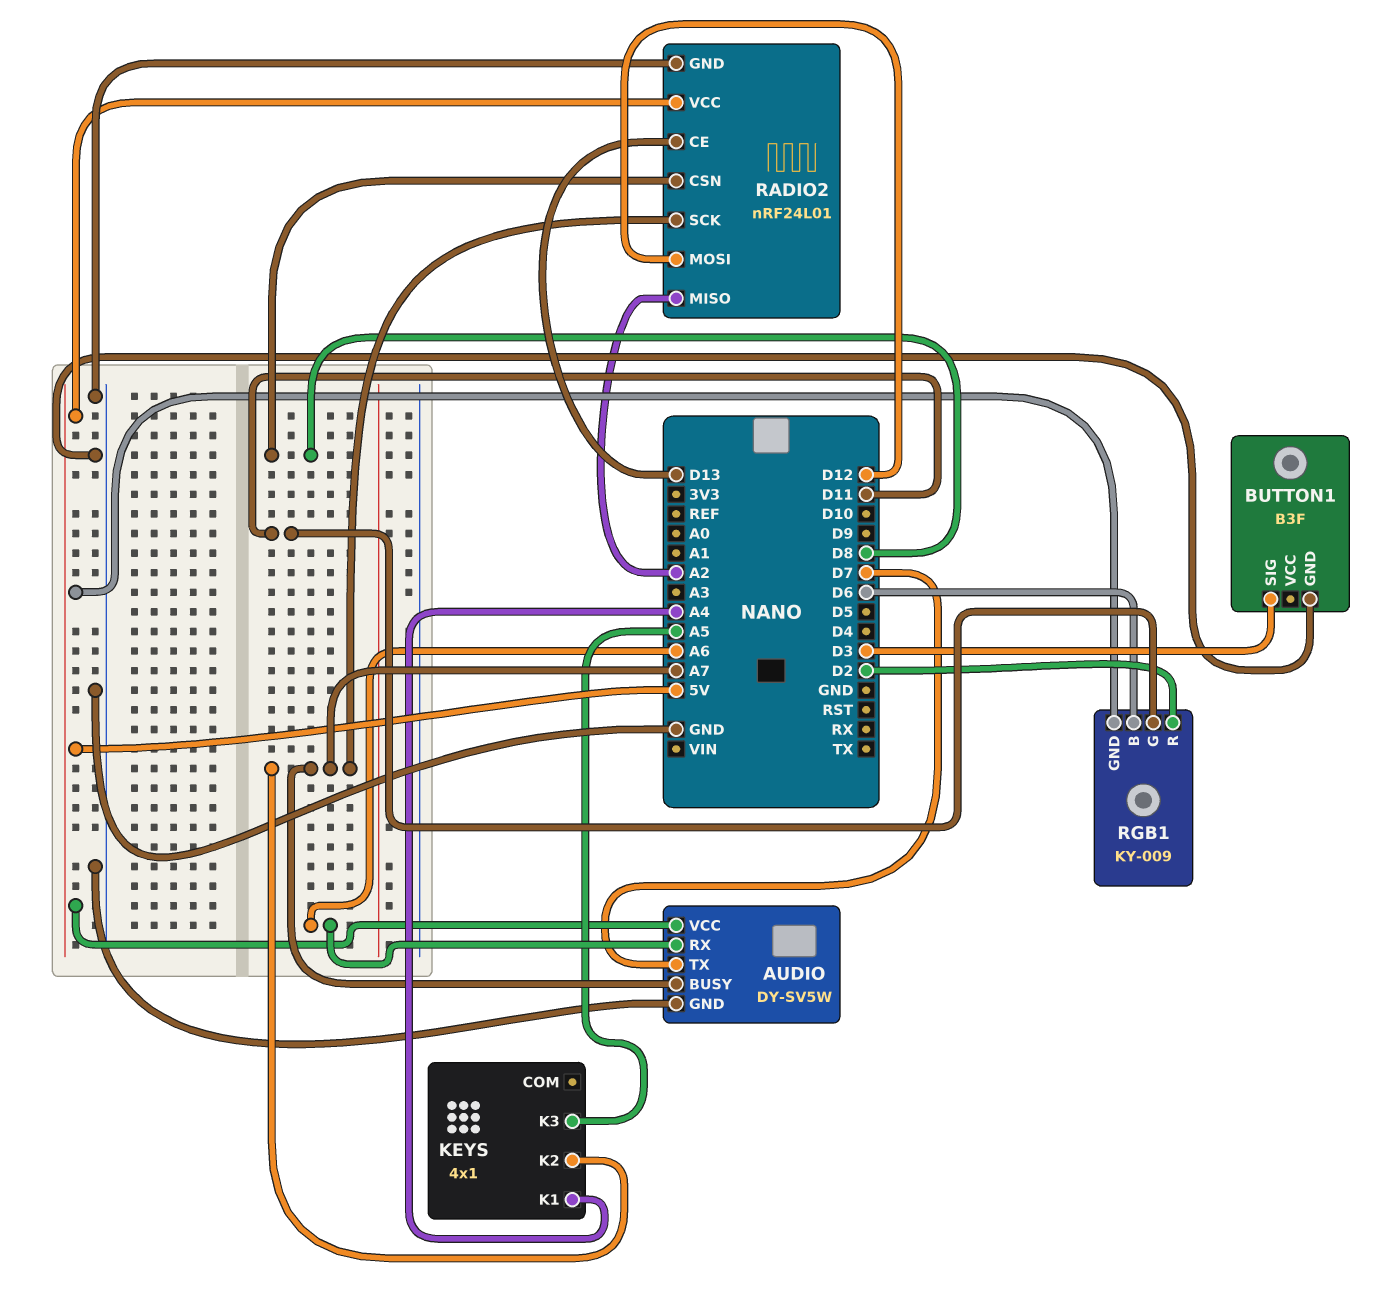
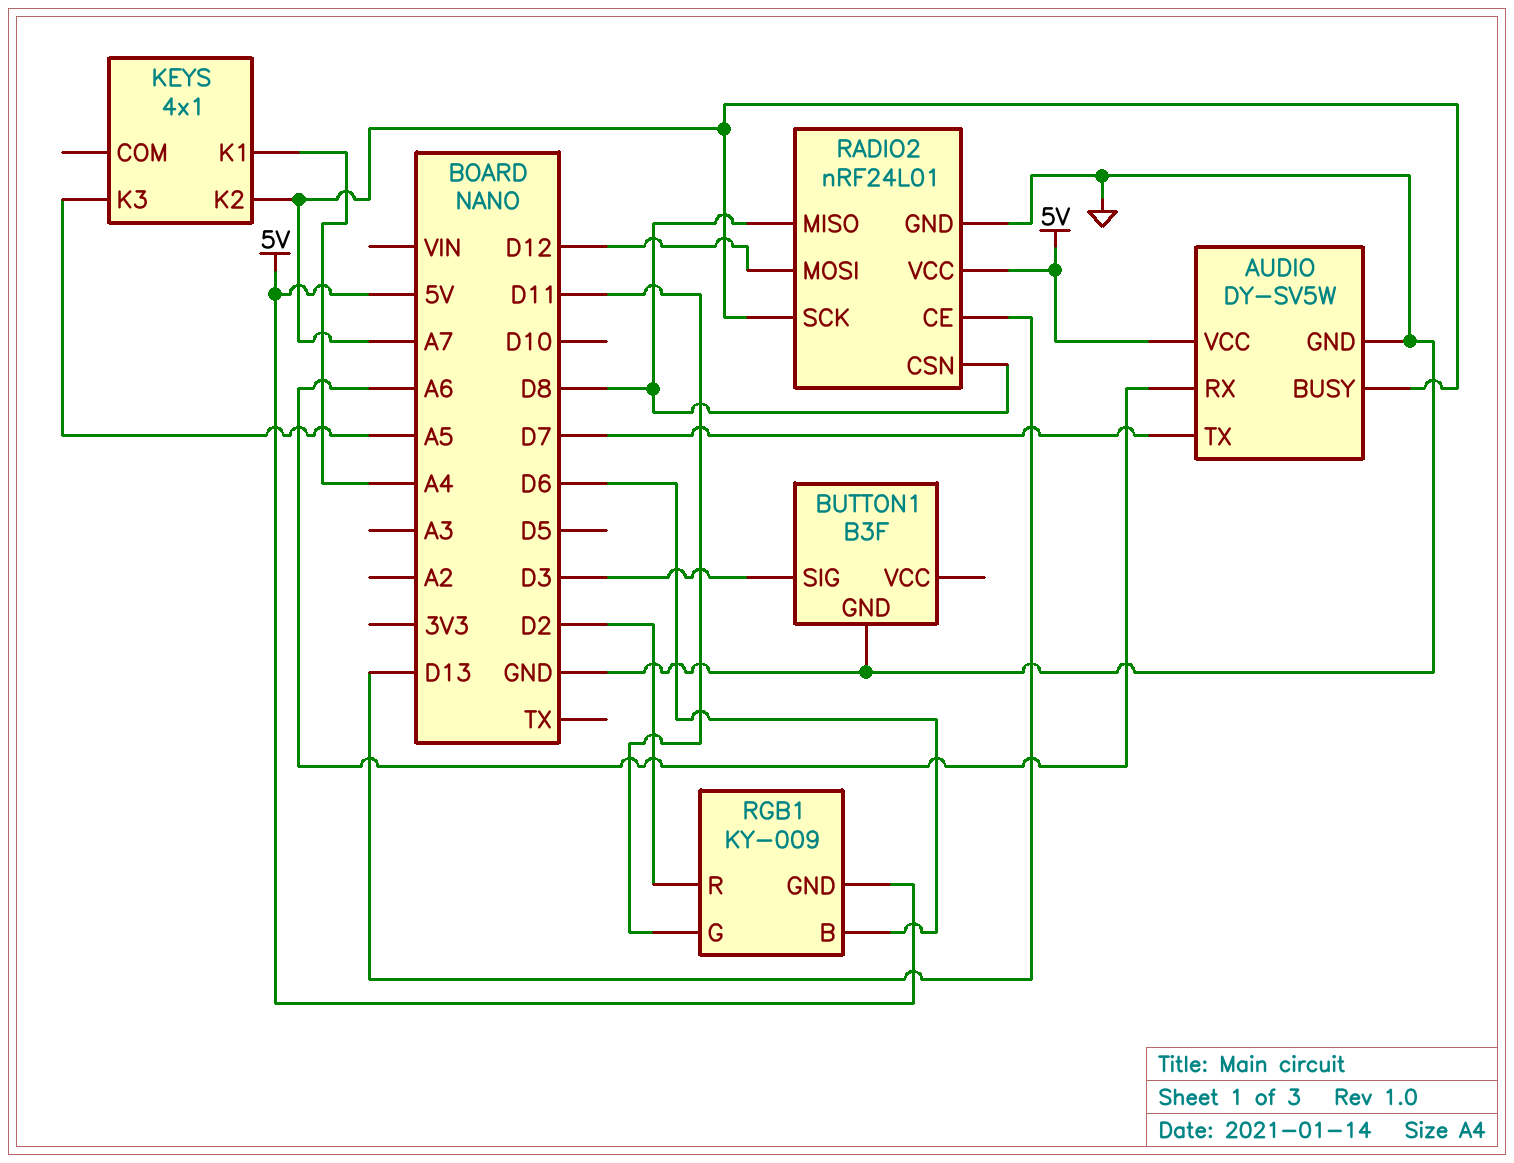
RADIO2 pin MISO: A2 -> D8

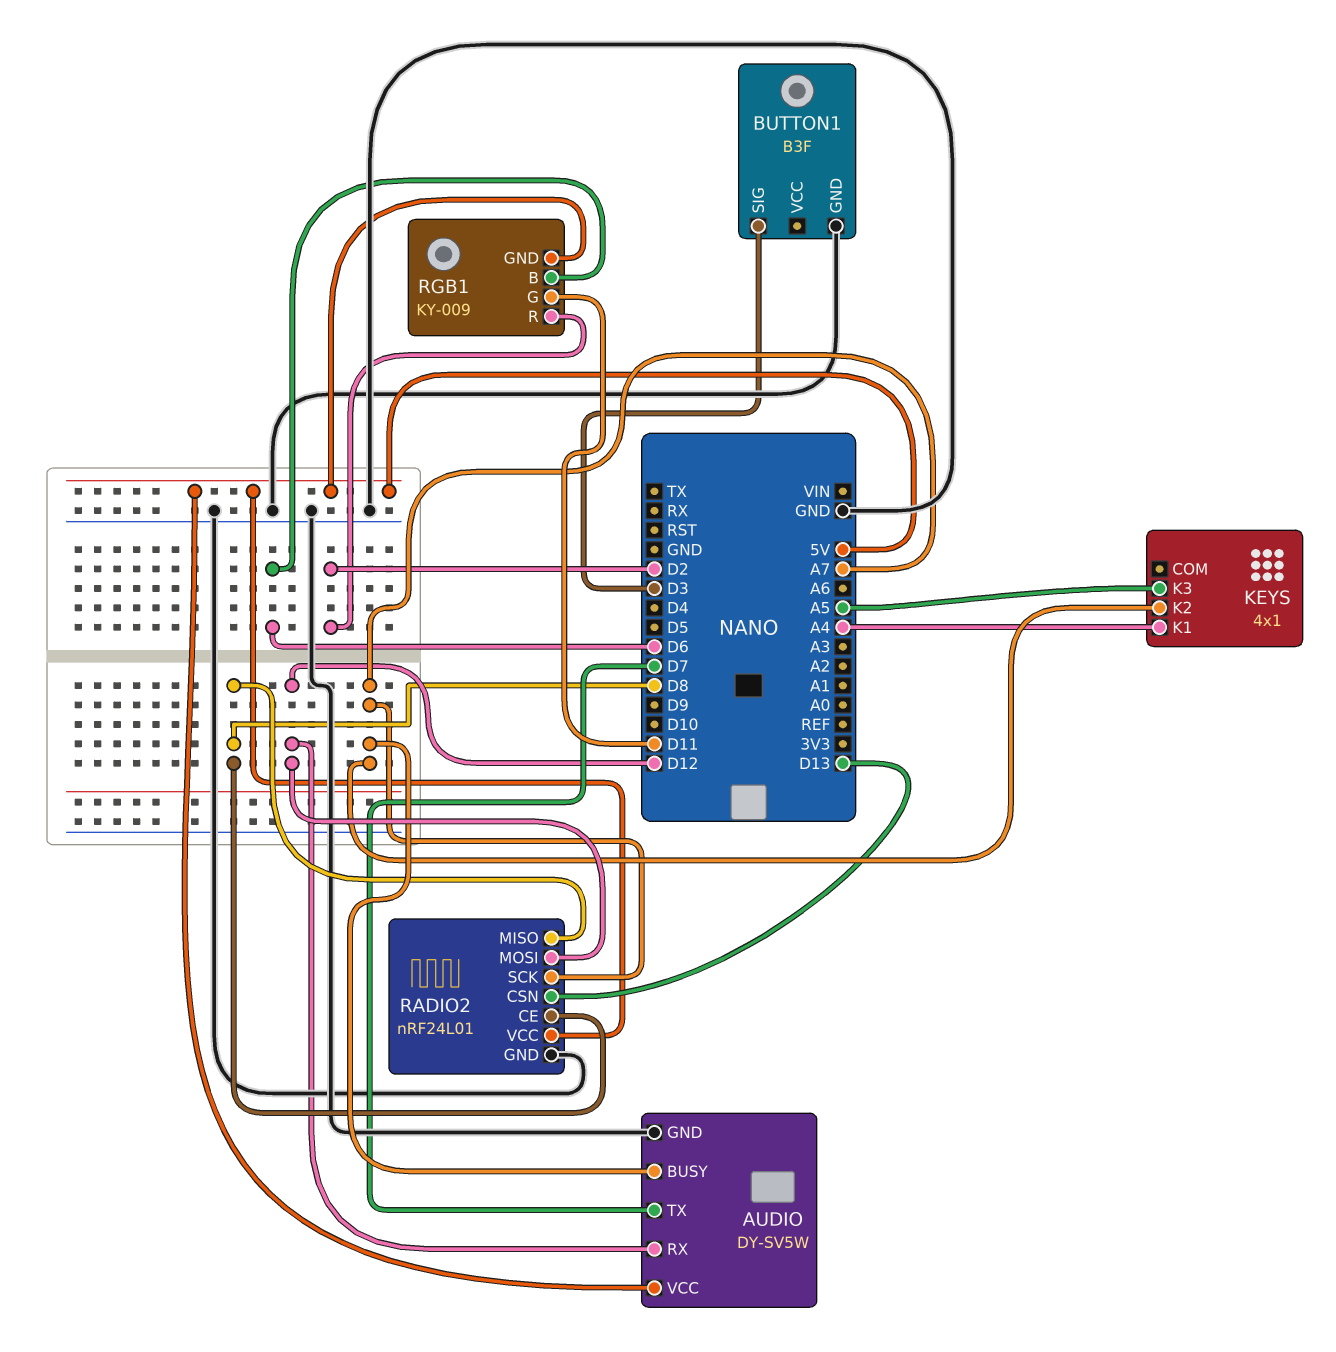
AUDIO pin RX: A6 -> D12
RADIO2 pin CE: D13 -> D8
RADIO2 pin CSN: D8 -> D13

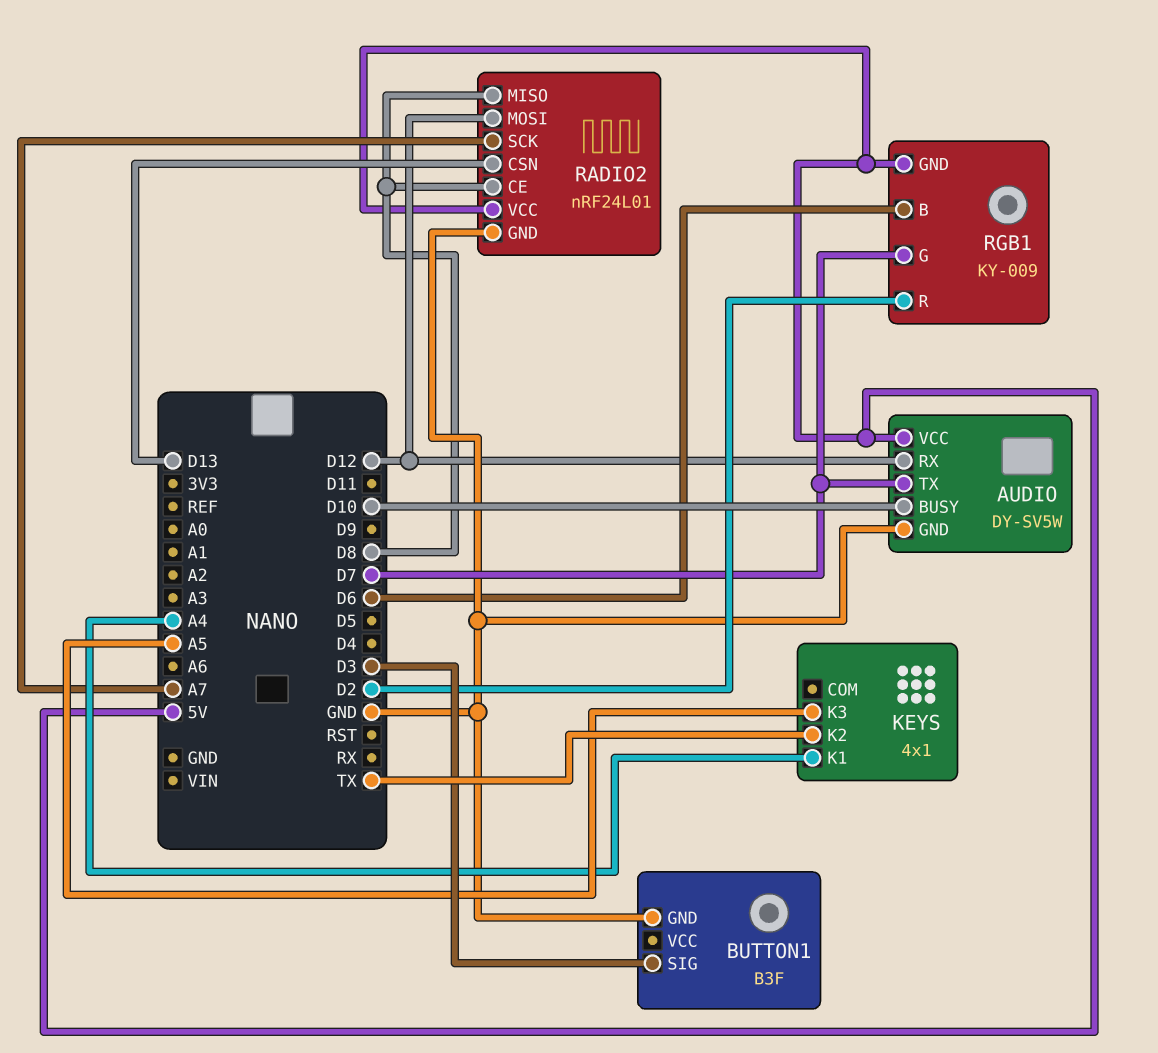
AUDIO pin BUSY: A7 -> D10
KEYS pin K2: A7 -> TX
RGB1 pin G: D11 -> D7

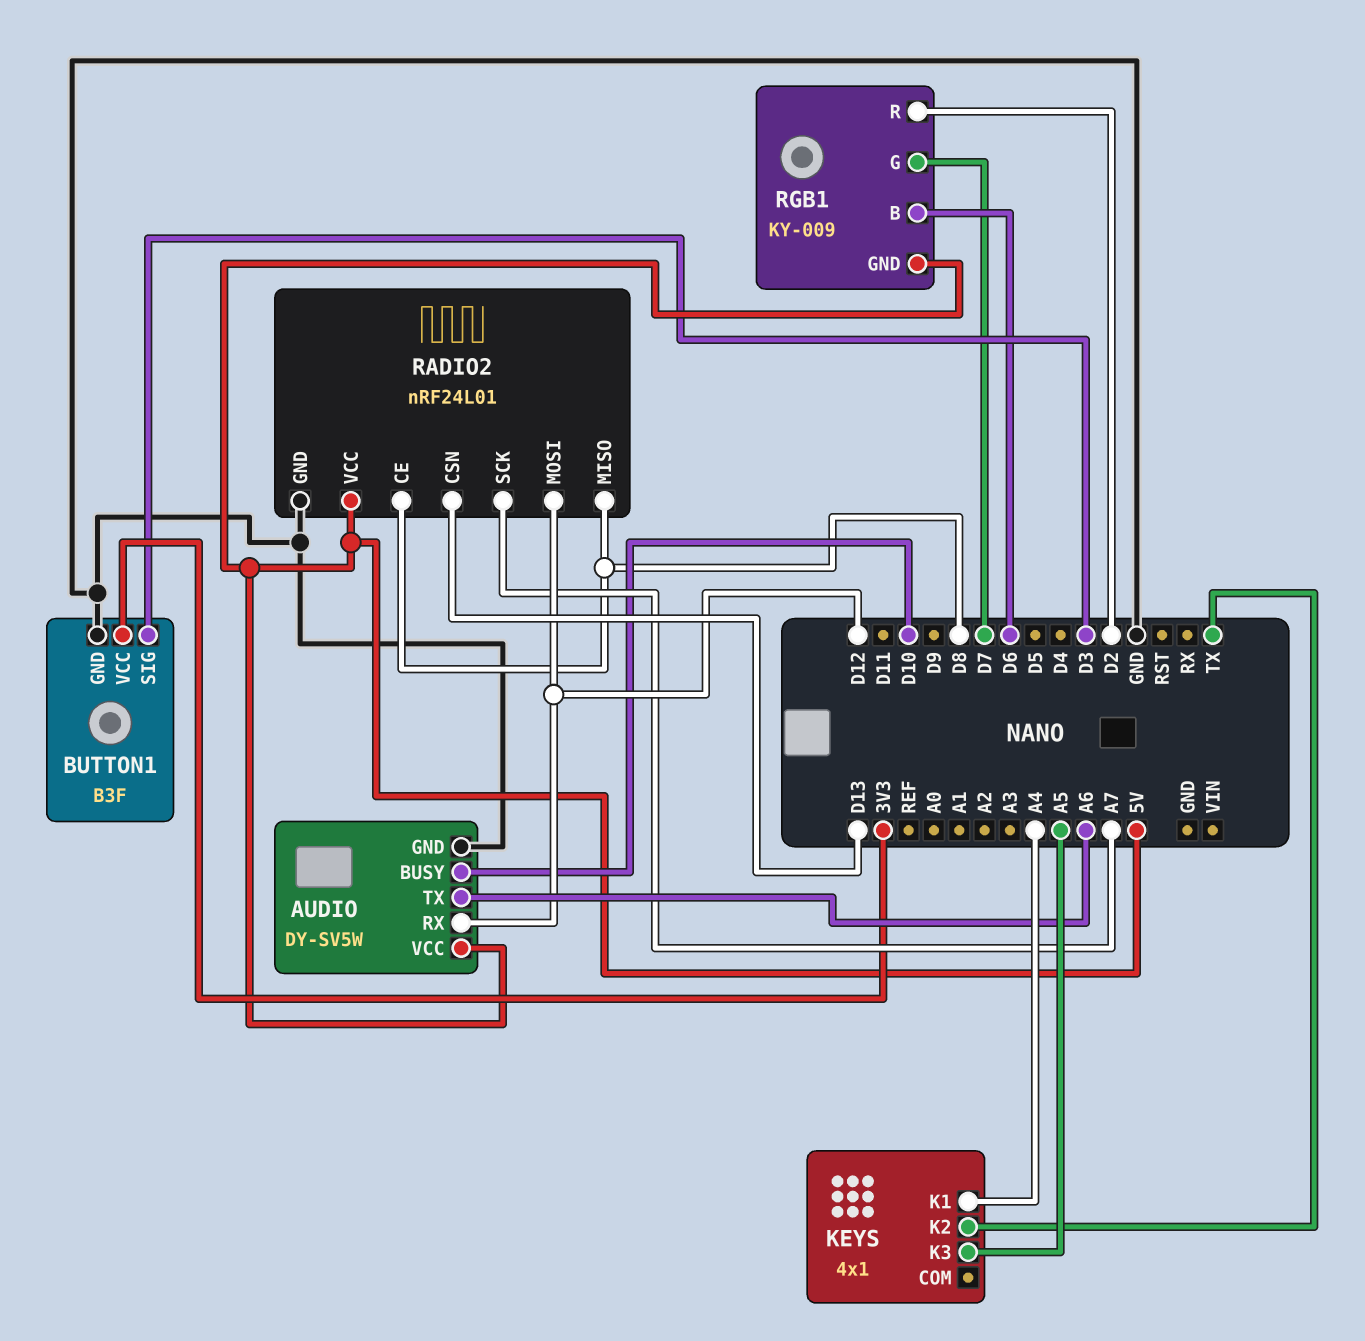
AUDIO pin TX: D7 -> A6
BUTTON1 pin VCC: none -> 3V3

